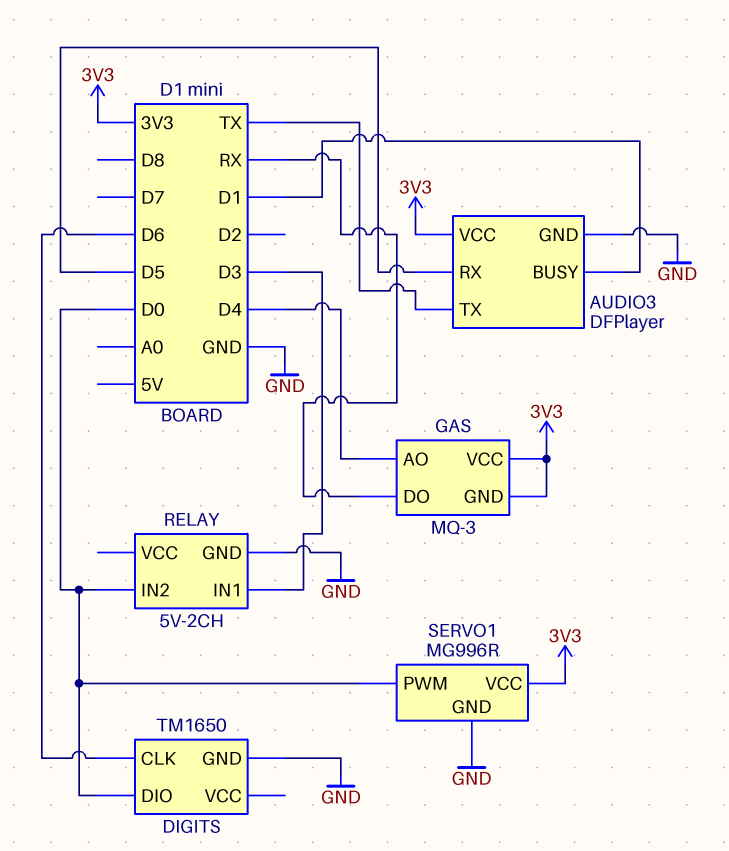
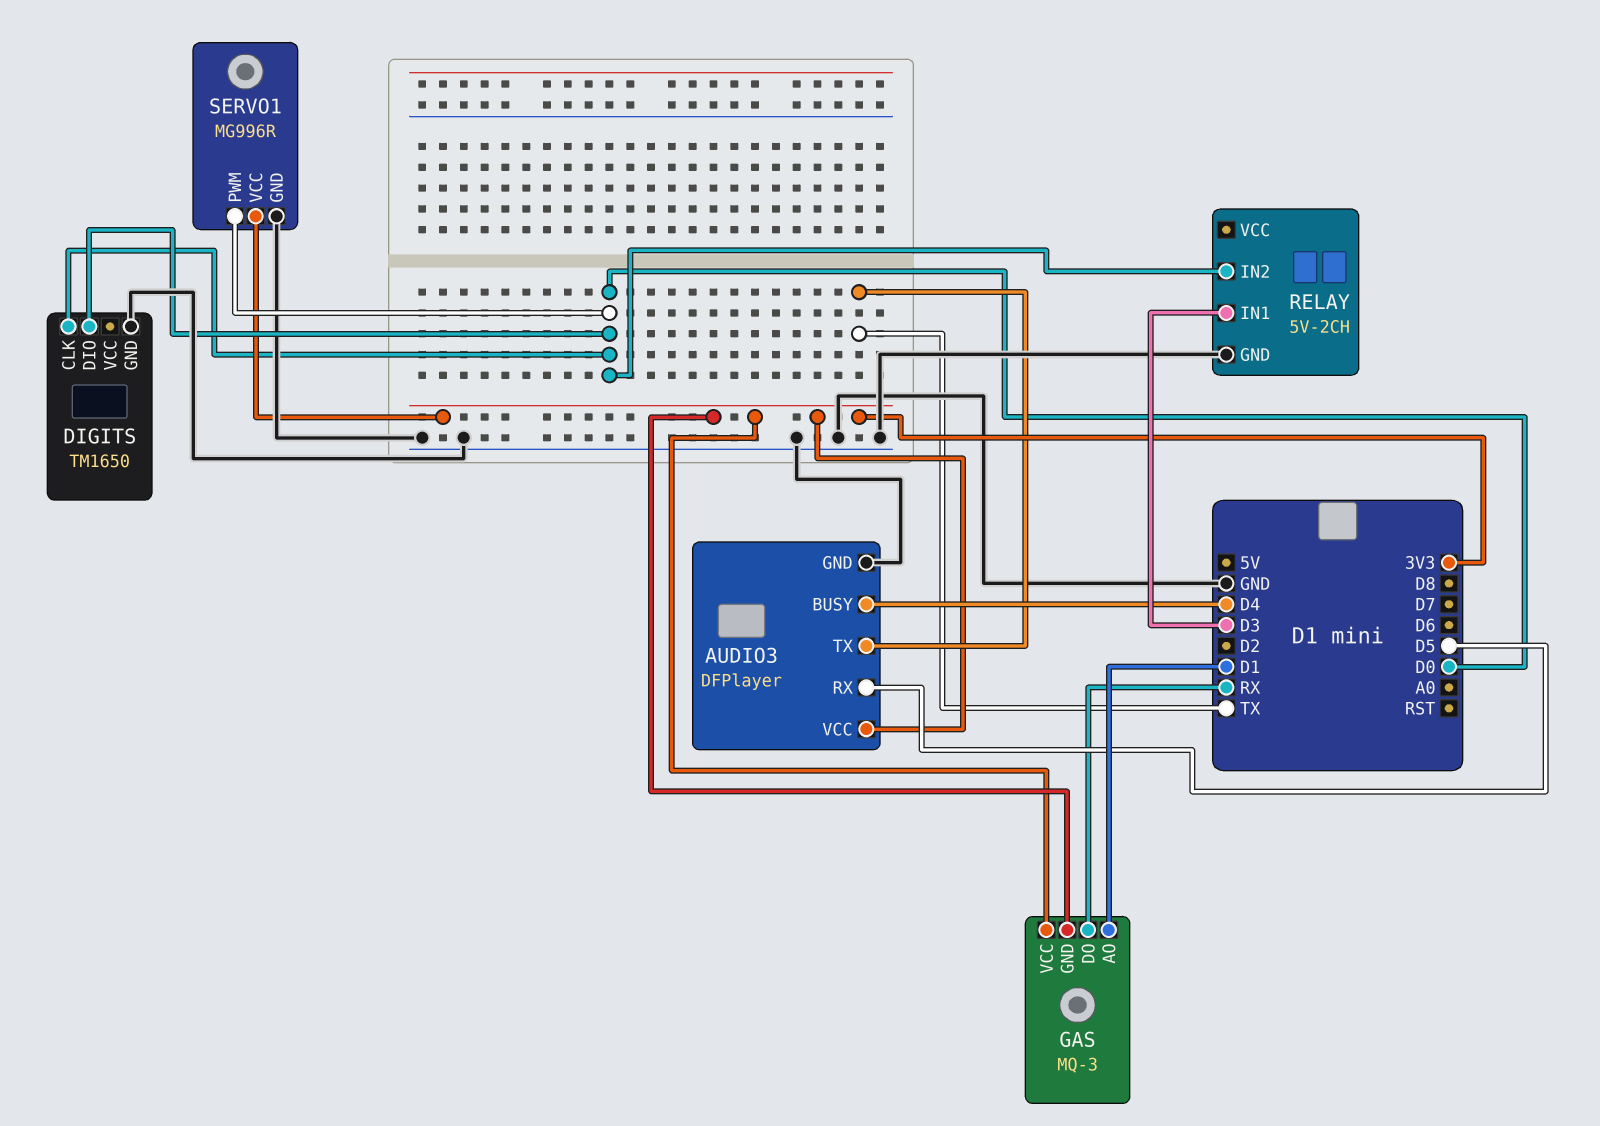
AUDIO3 pin BUSY: D1 -> D4
DIGITS pin CLK: D6 -> D0
GAS pin AO: D4 -> D1

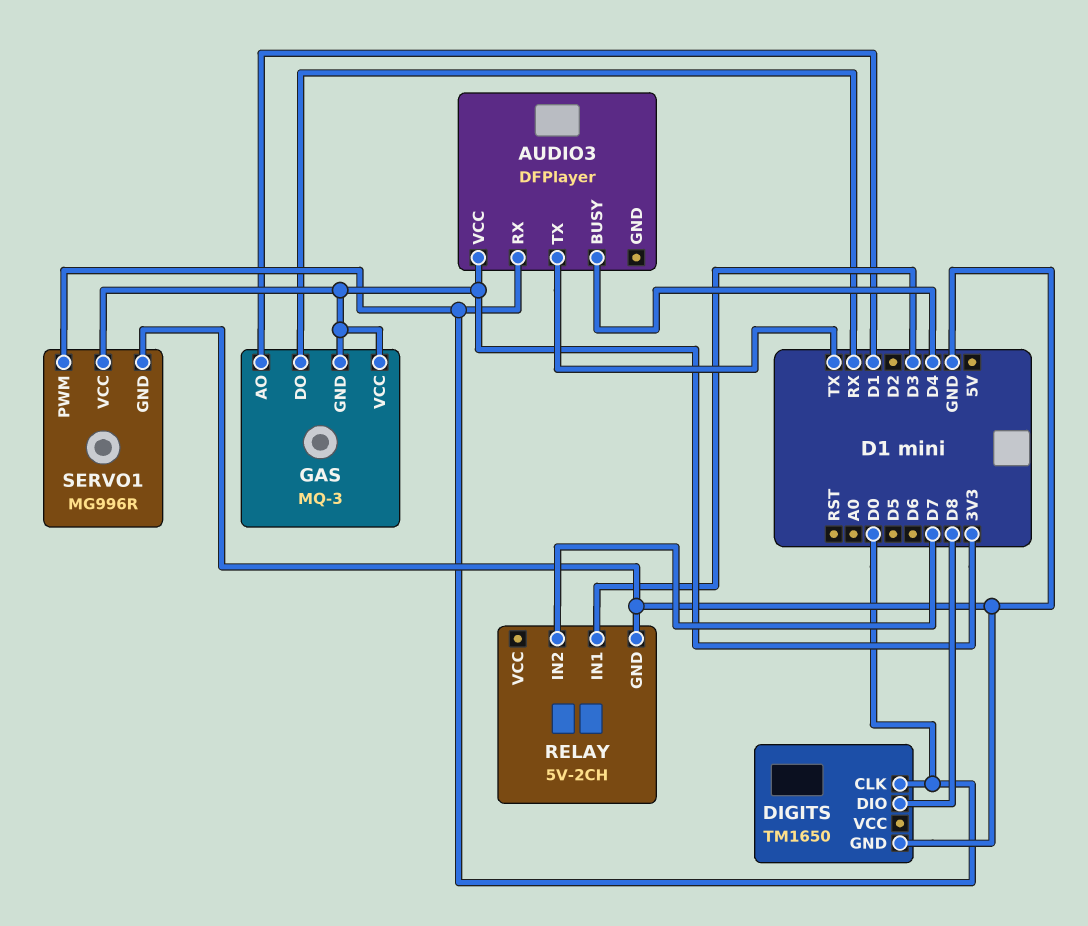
AUDIO3 pin GND: GND -> none
AUDIO3 pin RX: D5 -> D0
DIGITS pin DIO: D0 -> D8
RELAY pin IN2: D0 -> D7

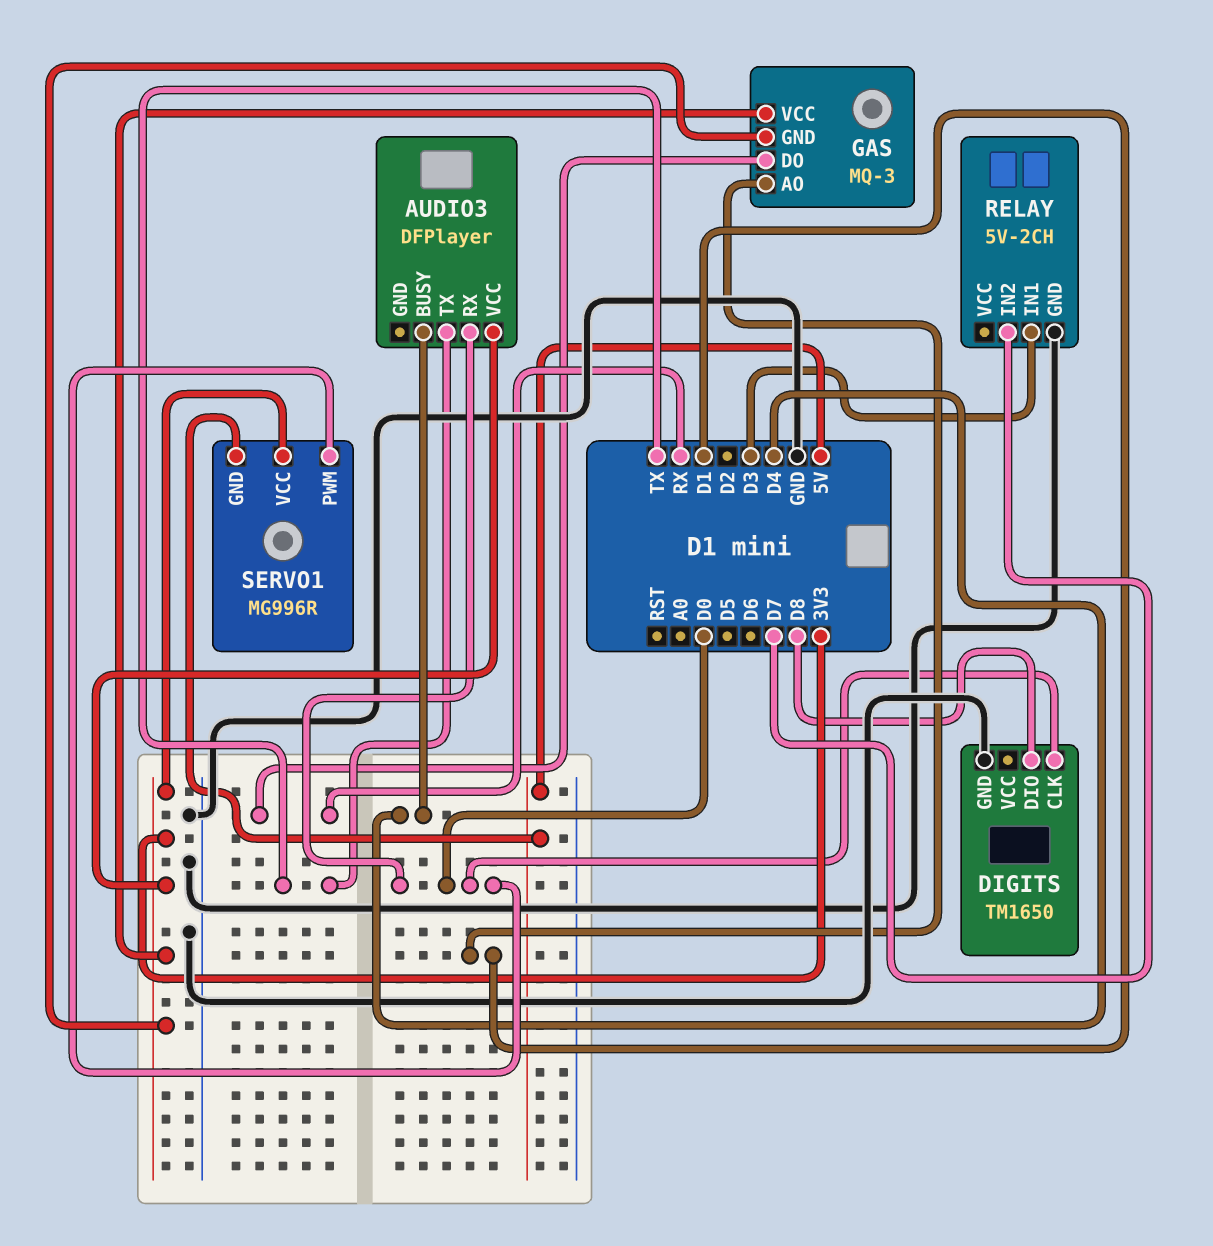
SERVO1 pin GND: GND -> 5V

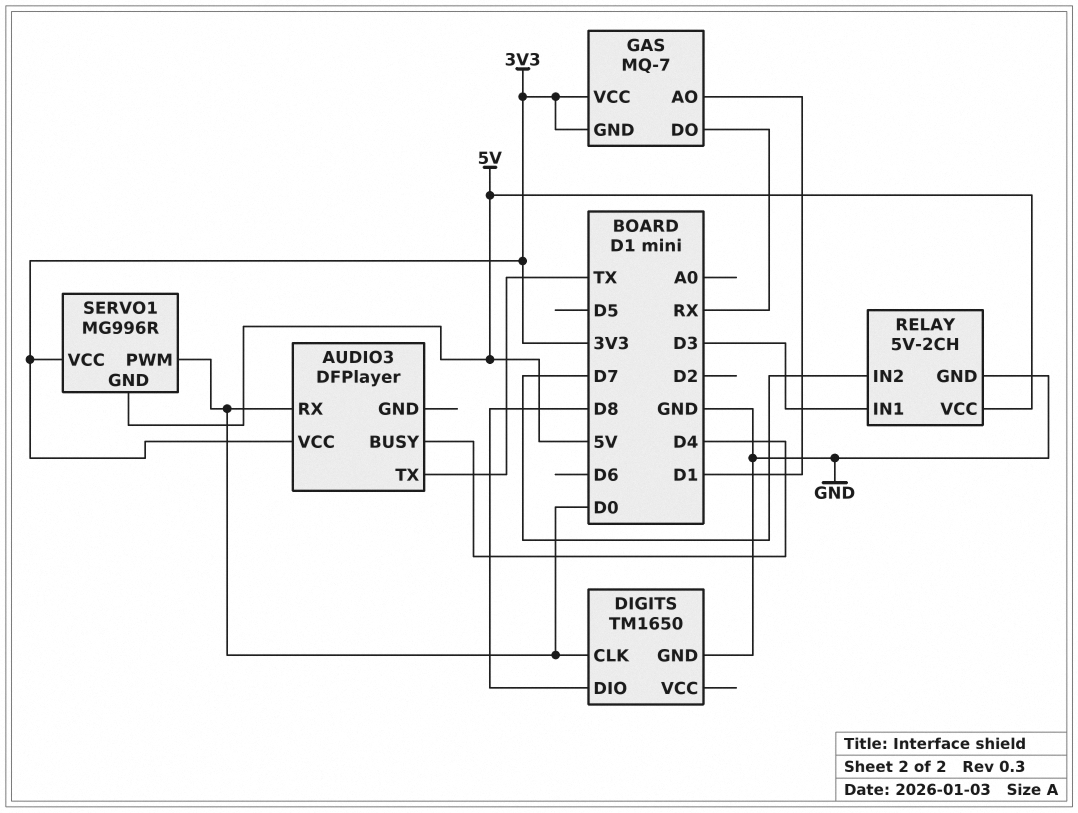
GAS: MQ-3 -> MQ-7
RELAY pin VCC: none -> 5V

